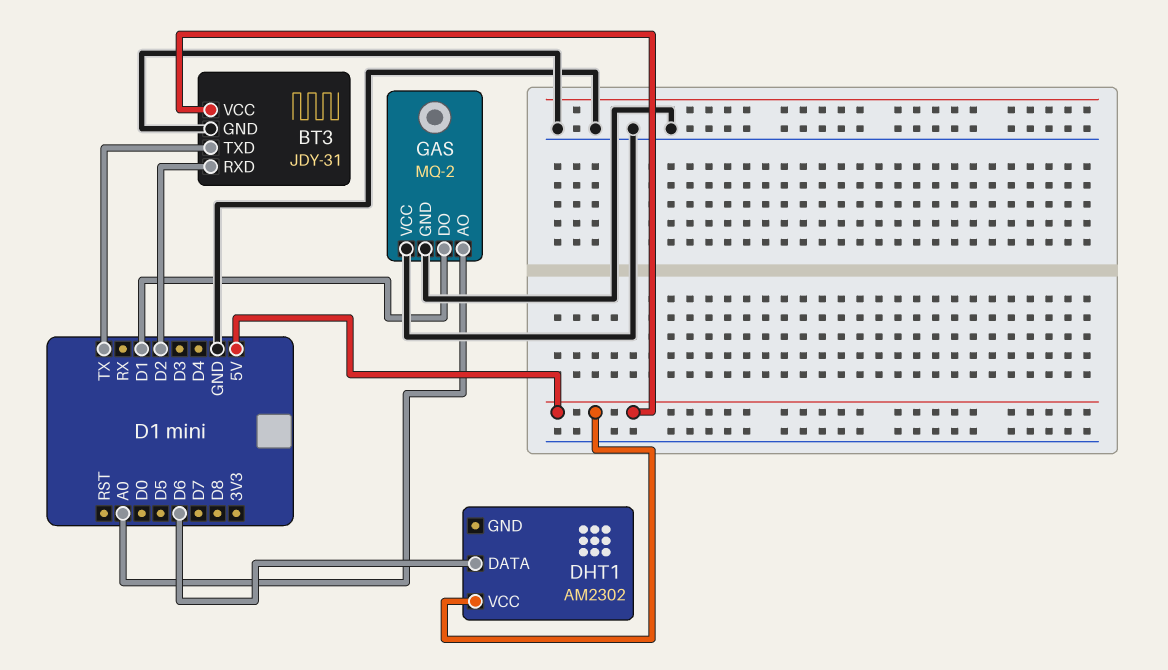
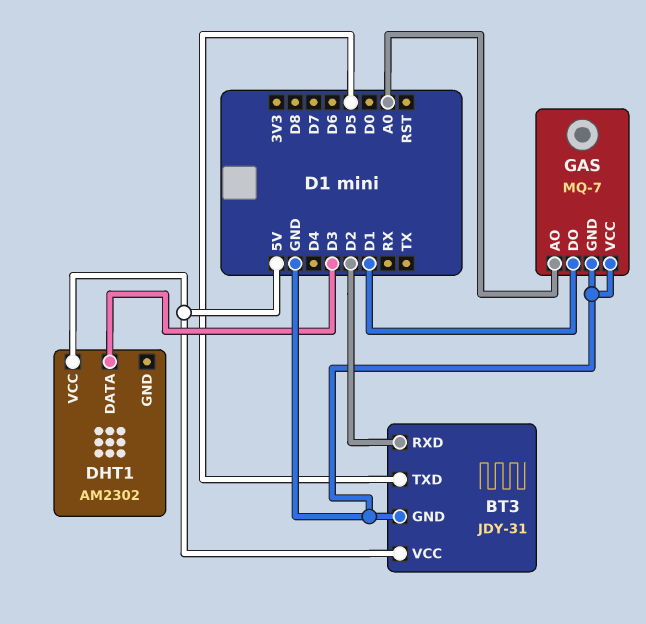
BT3 pin TXD: TX -> D5
DHT1 pin DATA: D6 -> D3
GAS: MQ-2 -> MQ-7

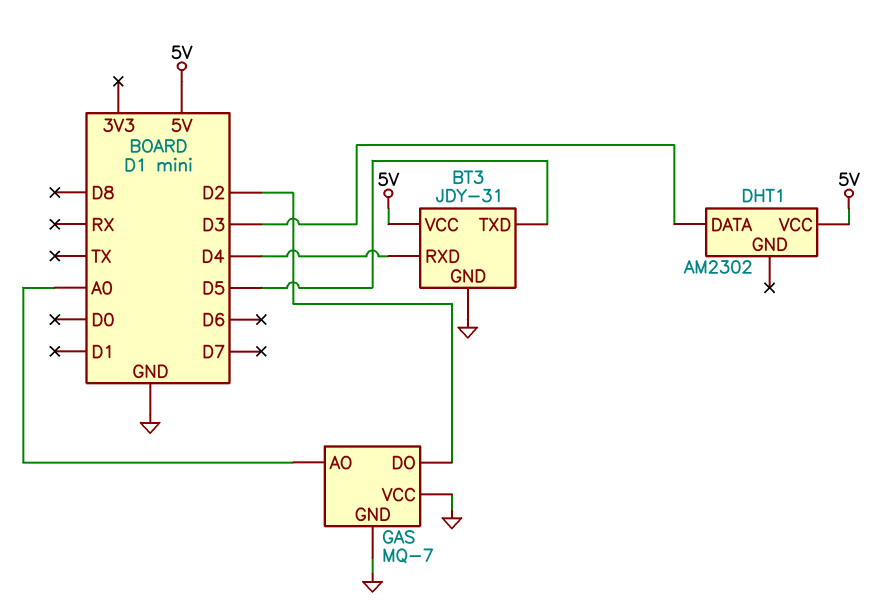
BT3 pin RXD: D2 -> D4
GAS pin DO: D1 -> D2

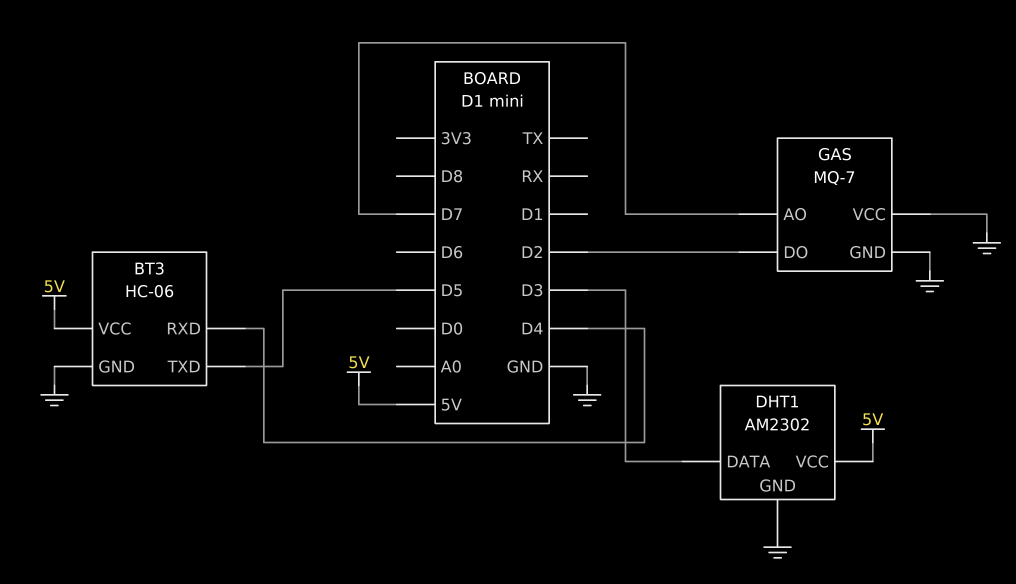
BT3: JDY-31 -> HC-06
DHT1 pin GND: none -> GND
GAS pin AO: A0 -> D7

